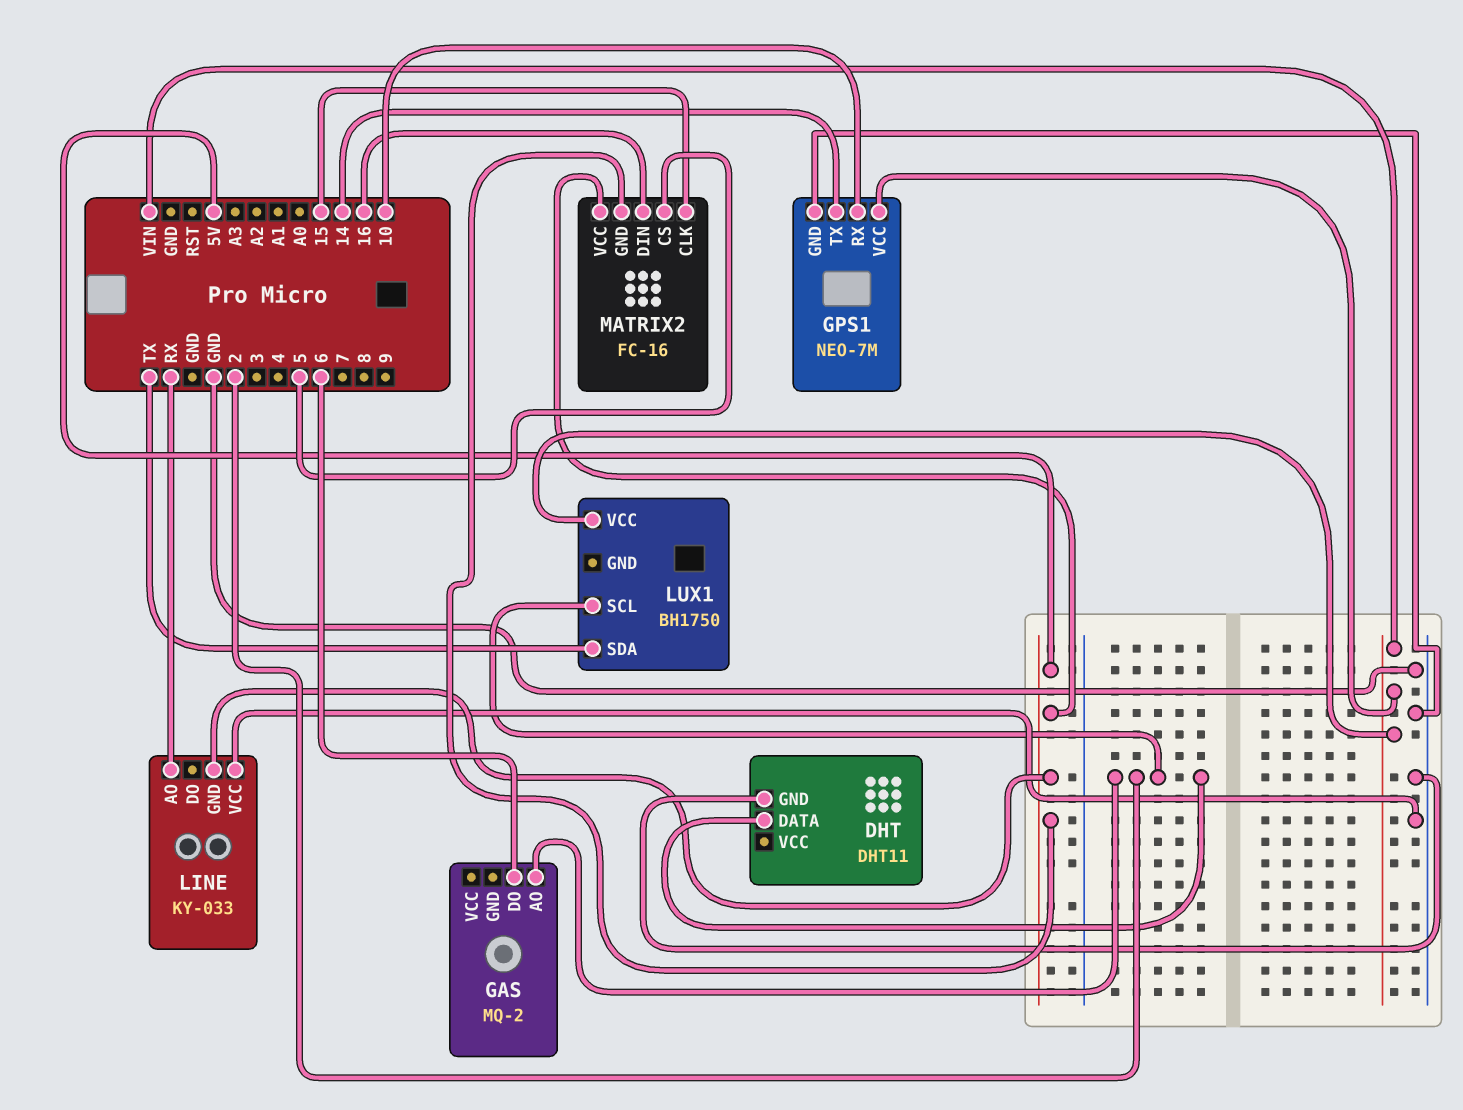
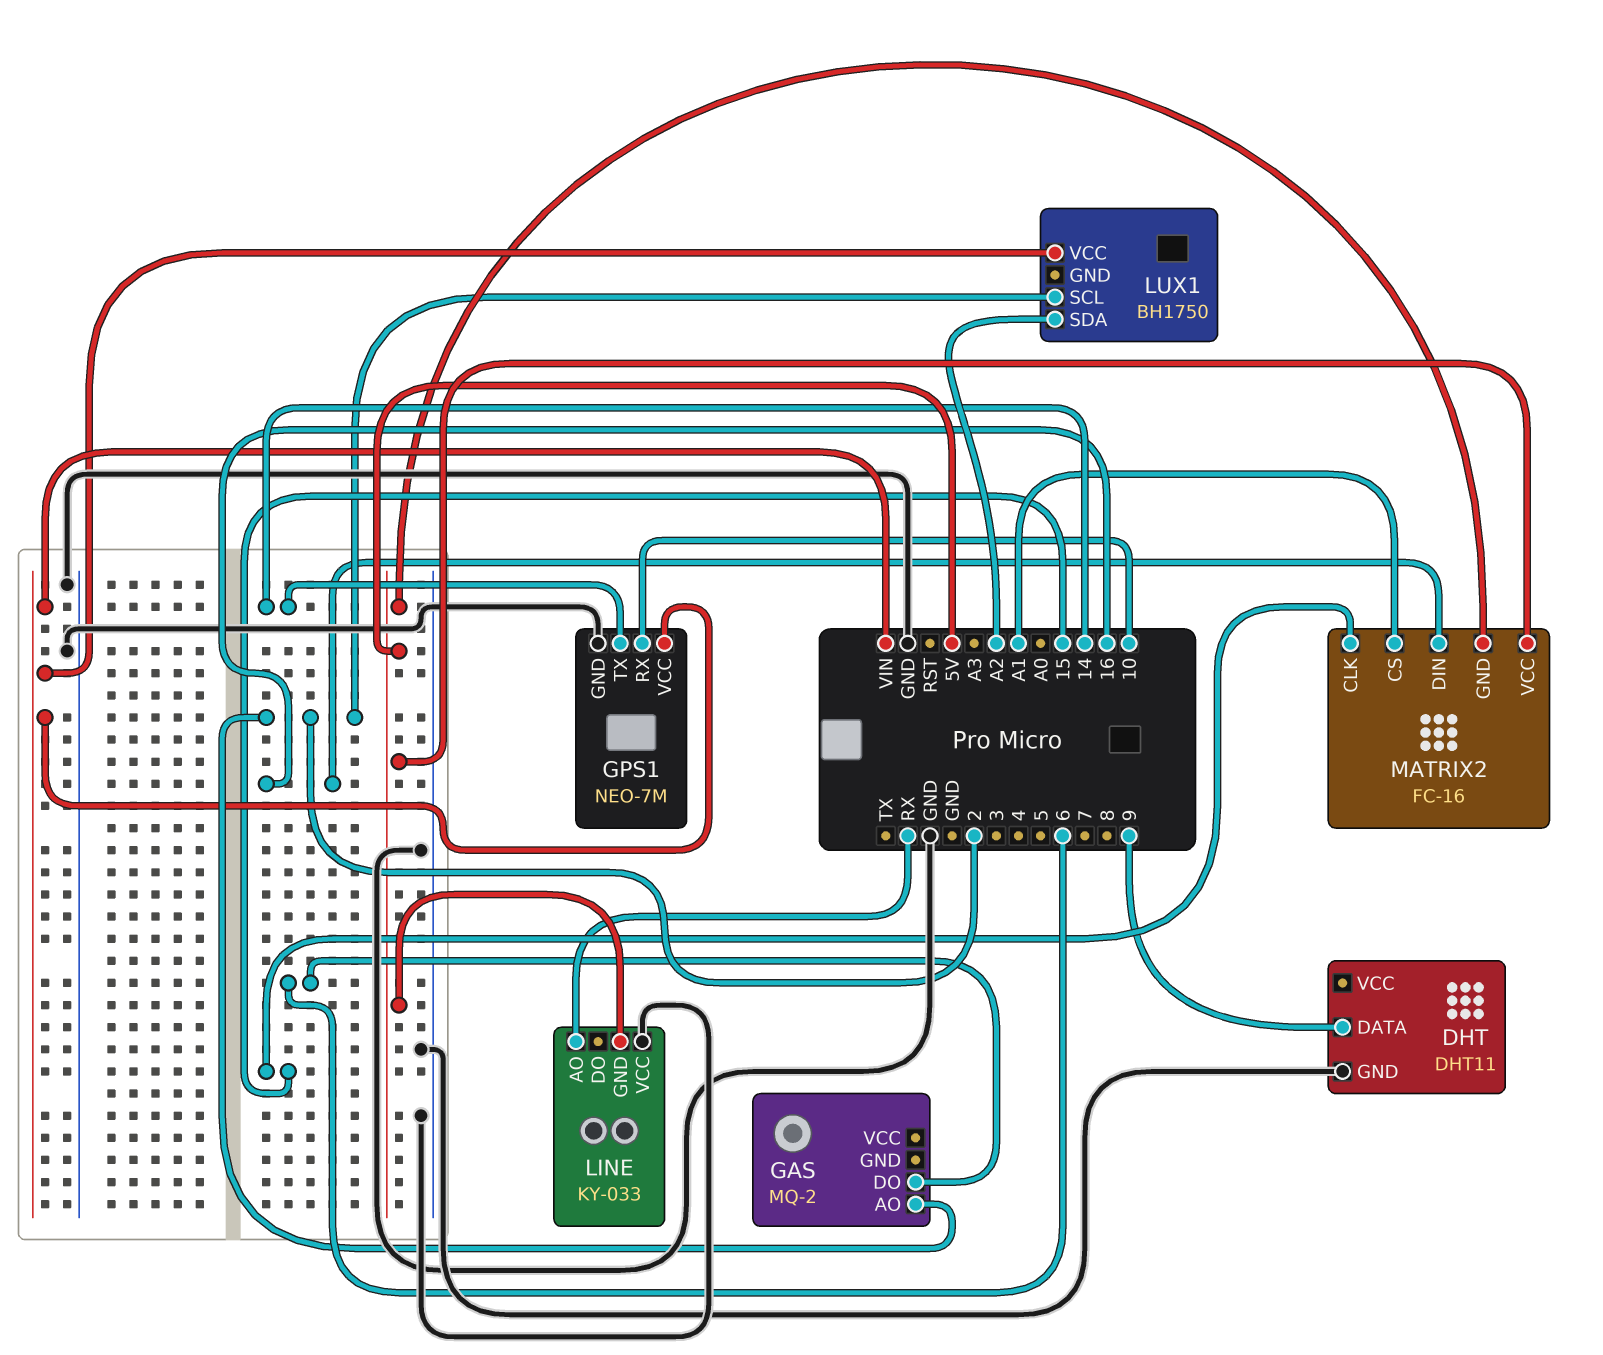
DHT pin DATA: 2 -> 9
LUX1 pin SDA: TX -> A2
MATRIX2 pin CS: 5 -> A1

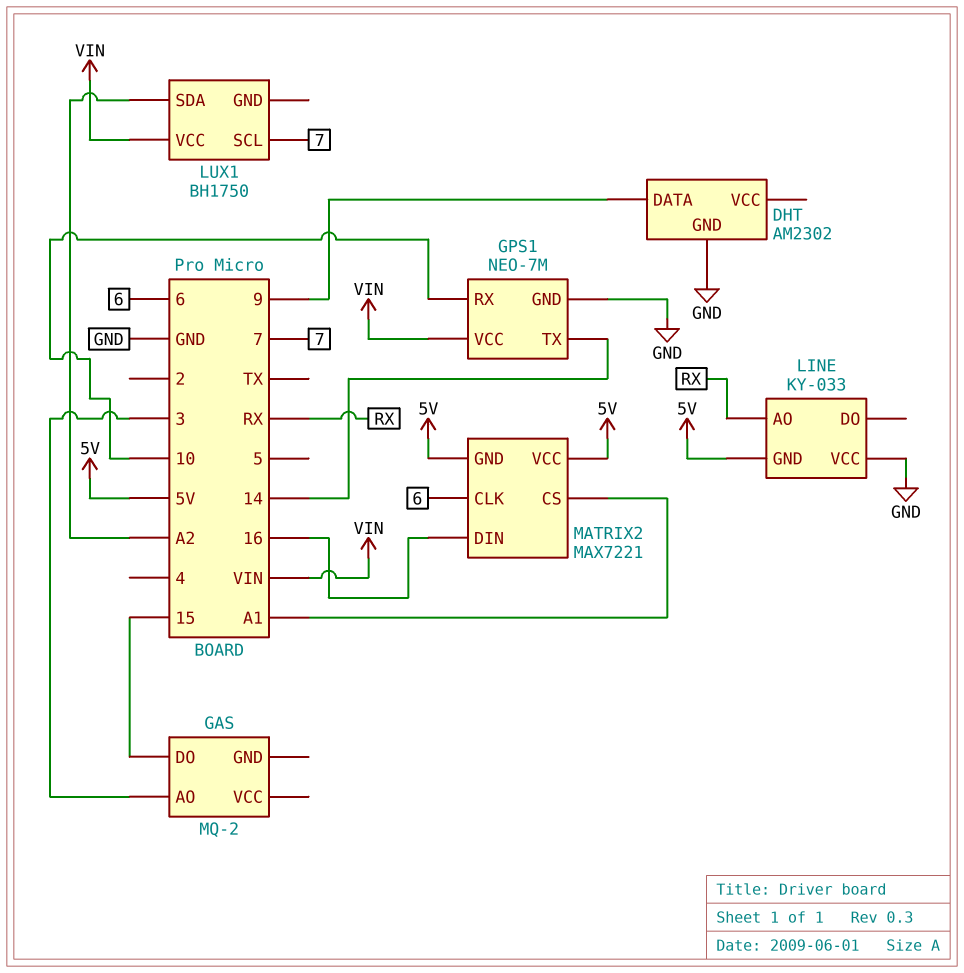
DHT: DHT11 -> AM2302
GAS pin AO: 2 -> 3
GAS pin DO: 6 -> 15
LUX1 pin SCL: 2 -> 7
MATRIX2: FC-16 -> MAX7221
MATRIX2 pin CLK: 15 -> 6

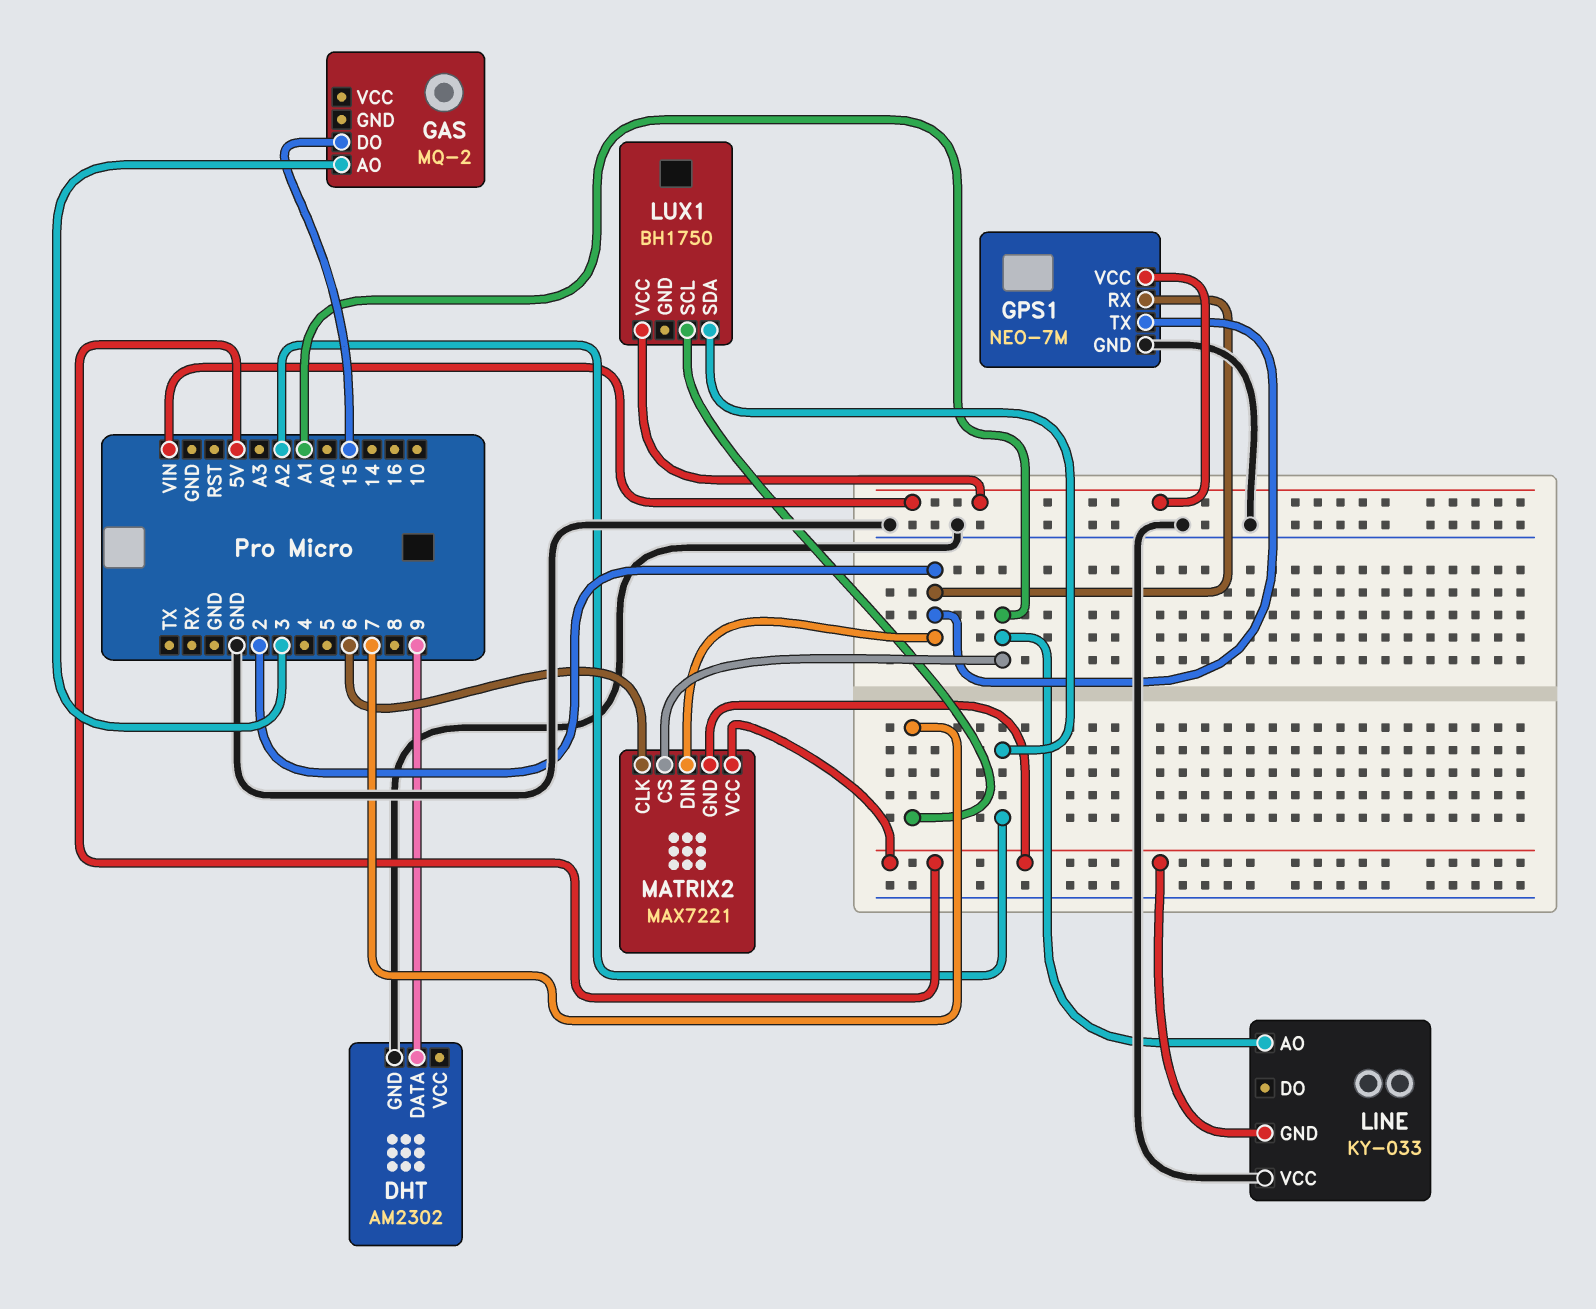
GPS1 pin RX: 10 -> 2
GPS1 pin TX: 14 -> 2
LINE pin AO: RX -> A1
MATRIX2 pin DIN: 16 -> 2

